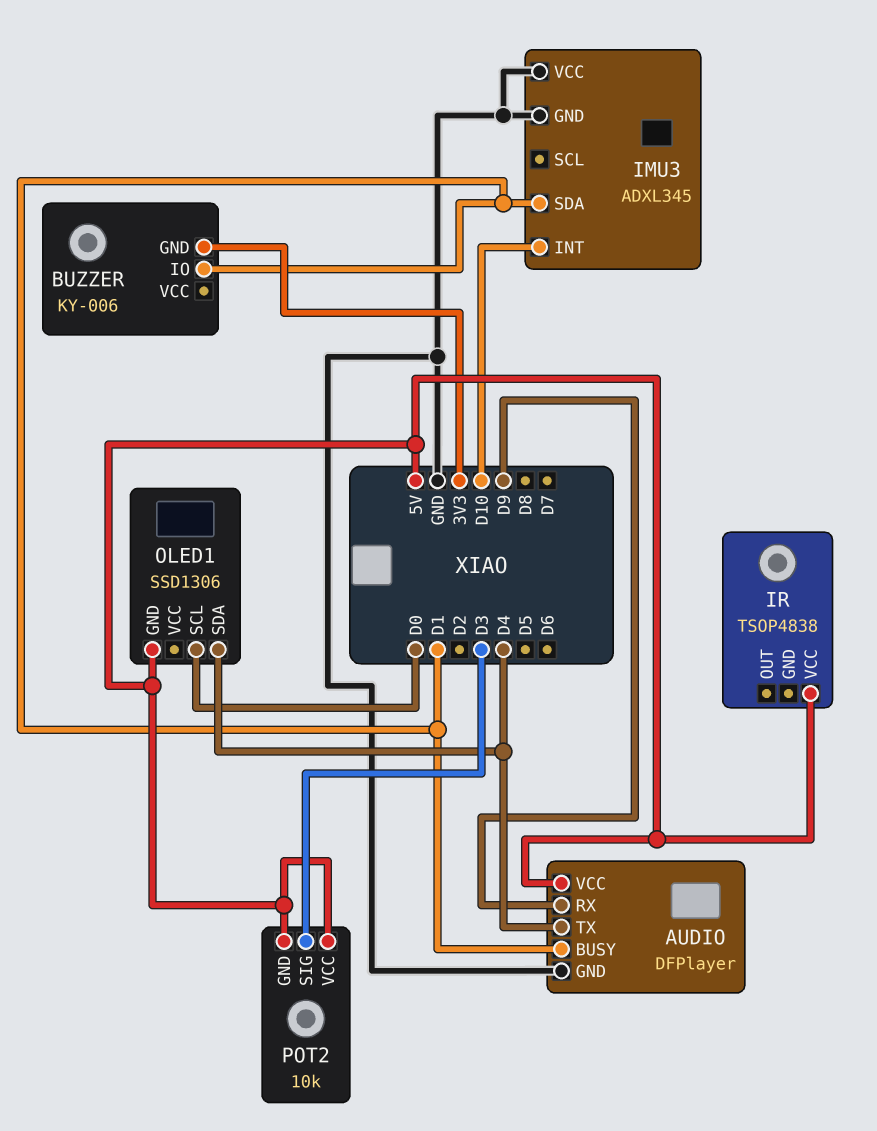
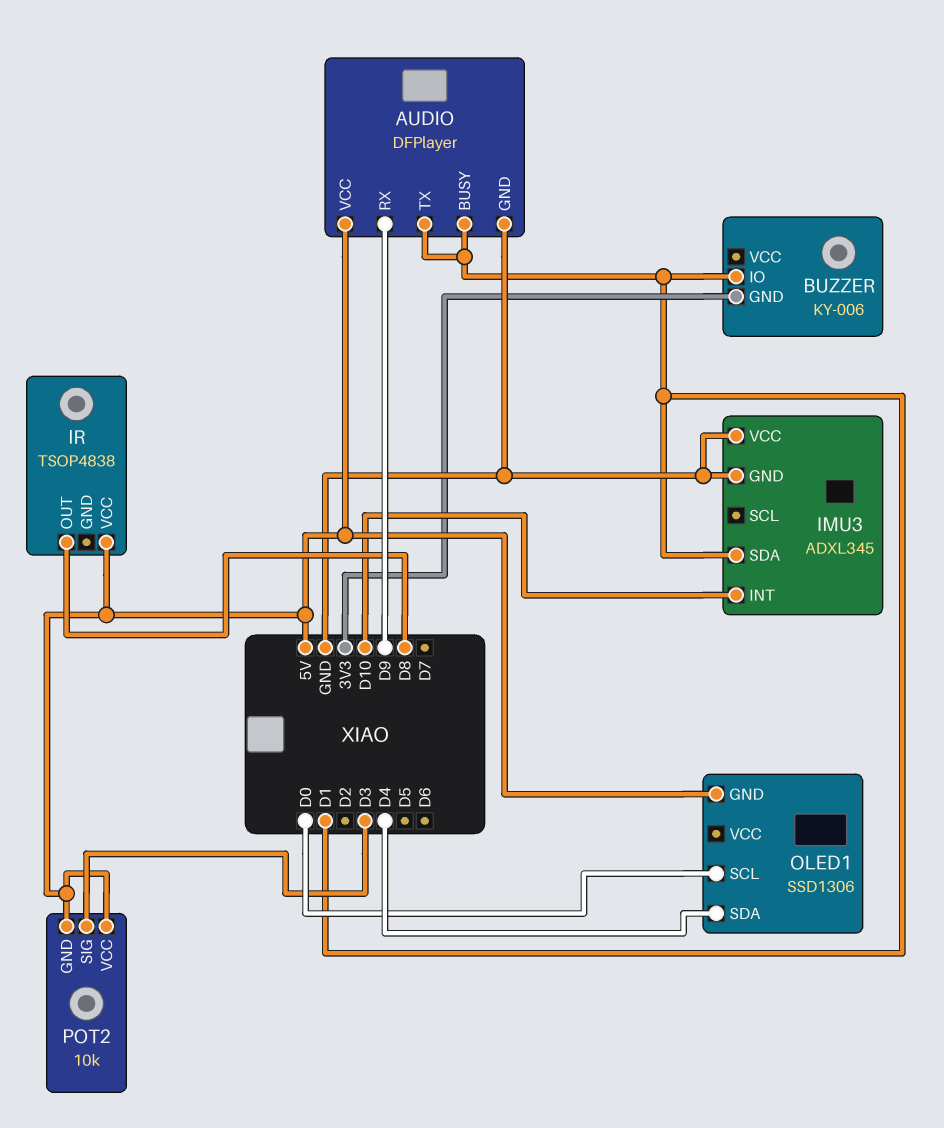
AUDIO pin TX: D4 -> D1
IR pin OUT: none -> D8

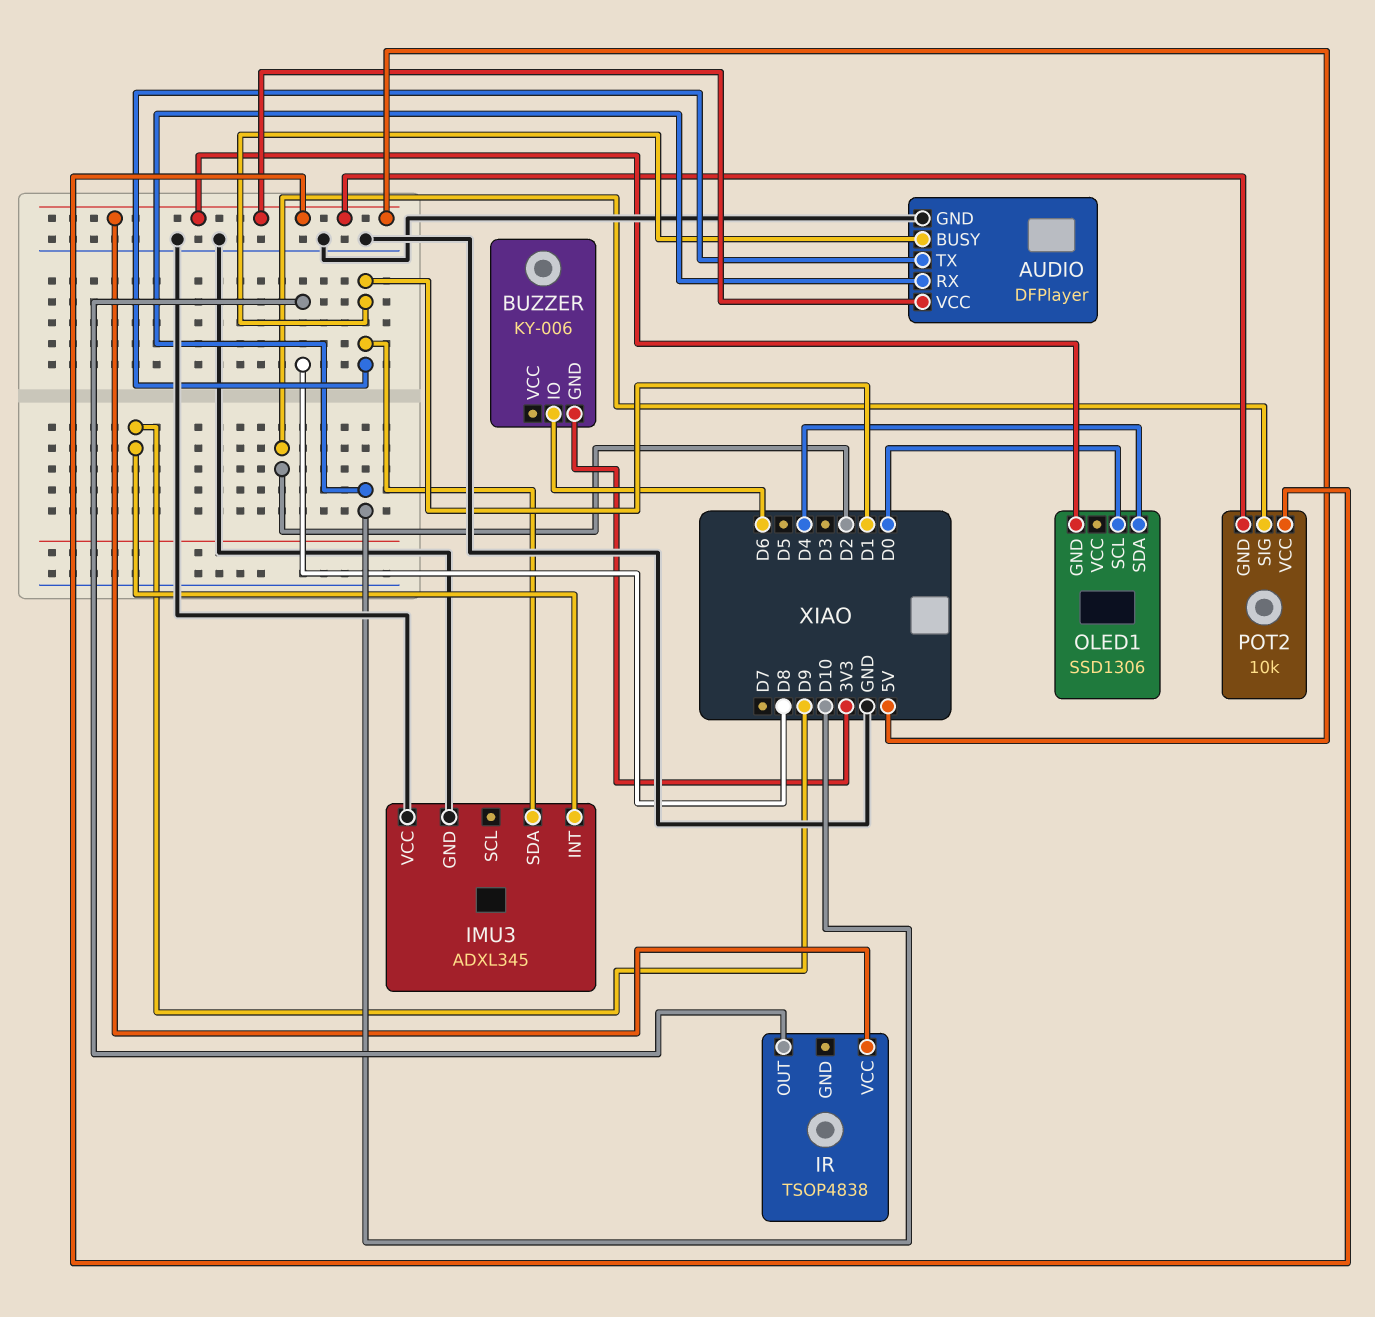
AUDIO pin RX: D9 -> D10
BUZZER pin IO: D1 -> D6
IMU3 pin INT: D10 -> D9
POT2 pin SIG: D3 -> D2

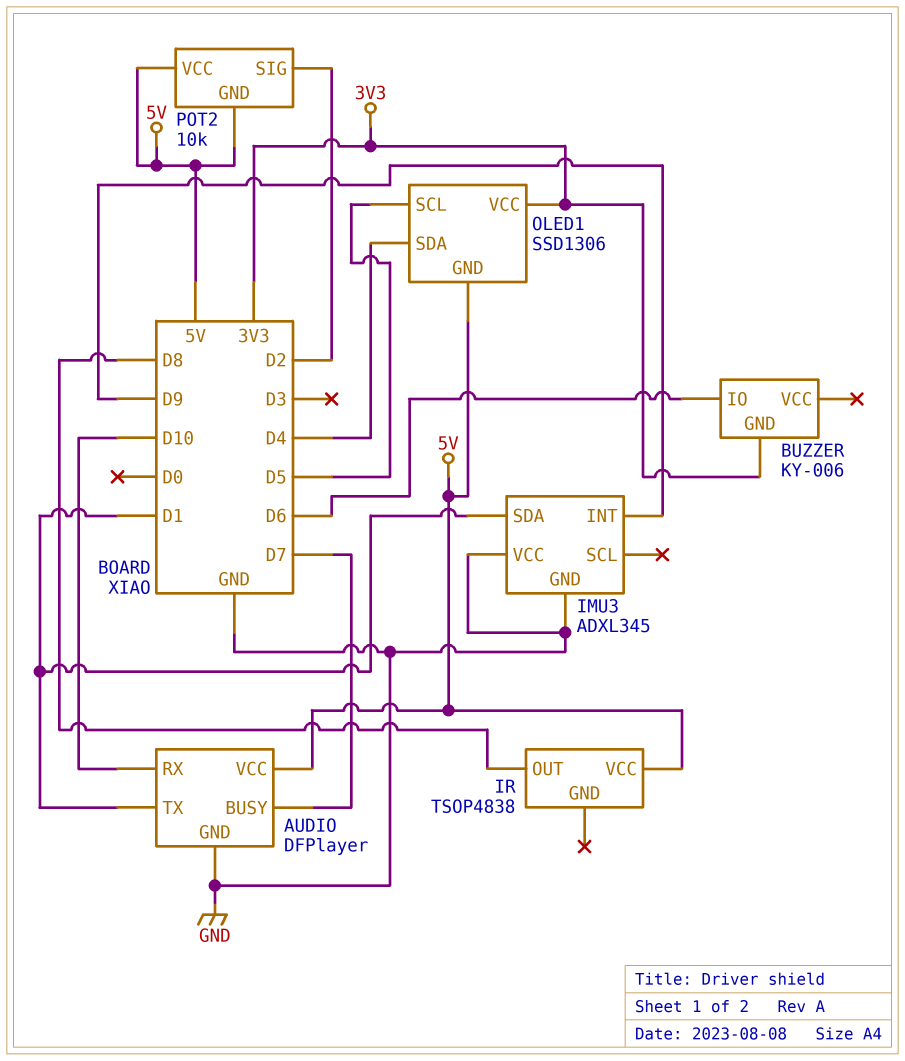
AUDIO pin BUSY: D1 -> D7
OLED1 pin SCL: D0 -> D5
OLED1 pin VCC: none -> 3V3

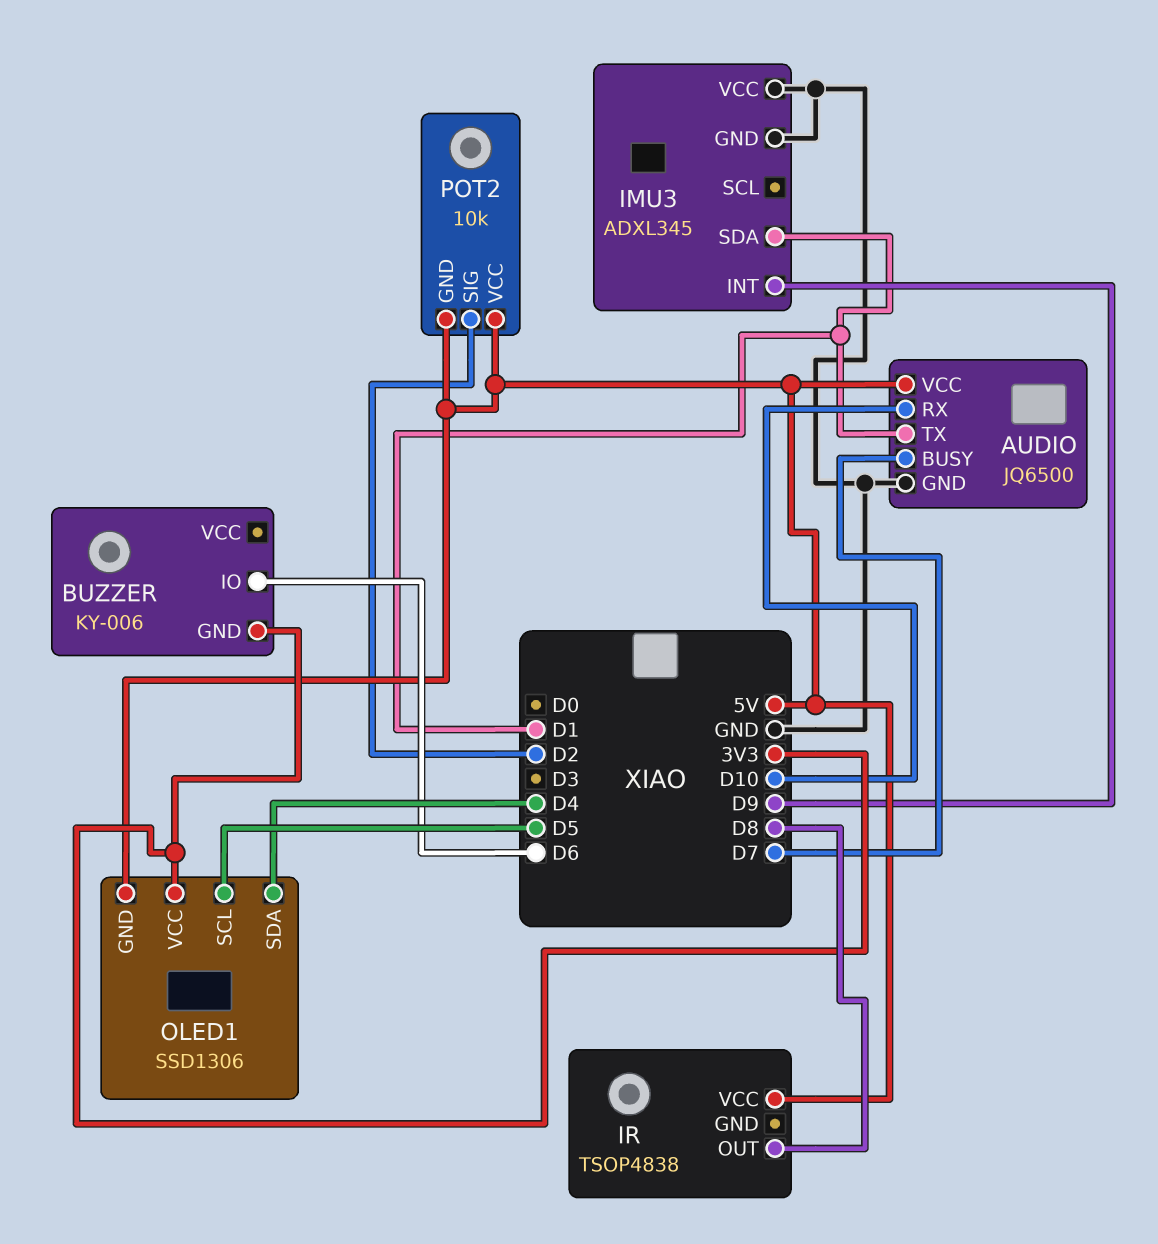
AUDIO: DFPlayer -> JQ6500

